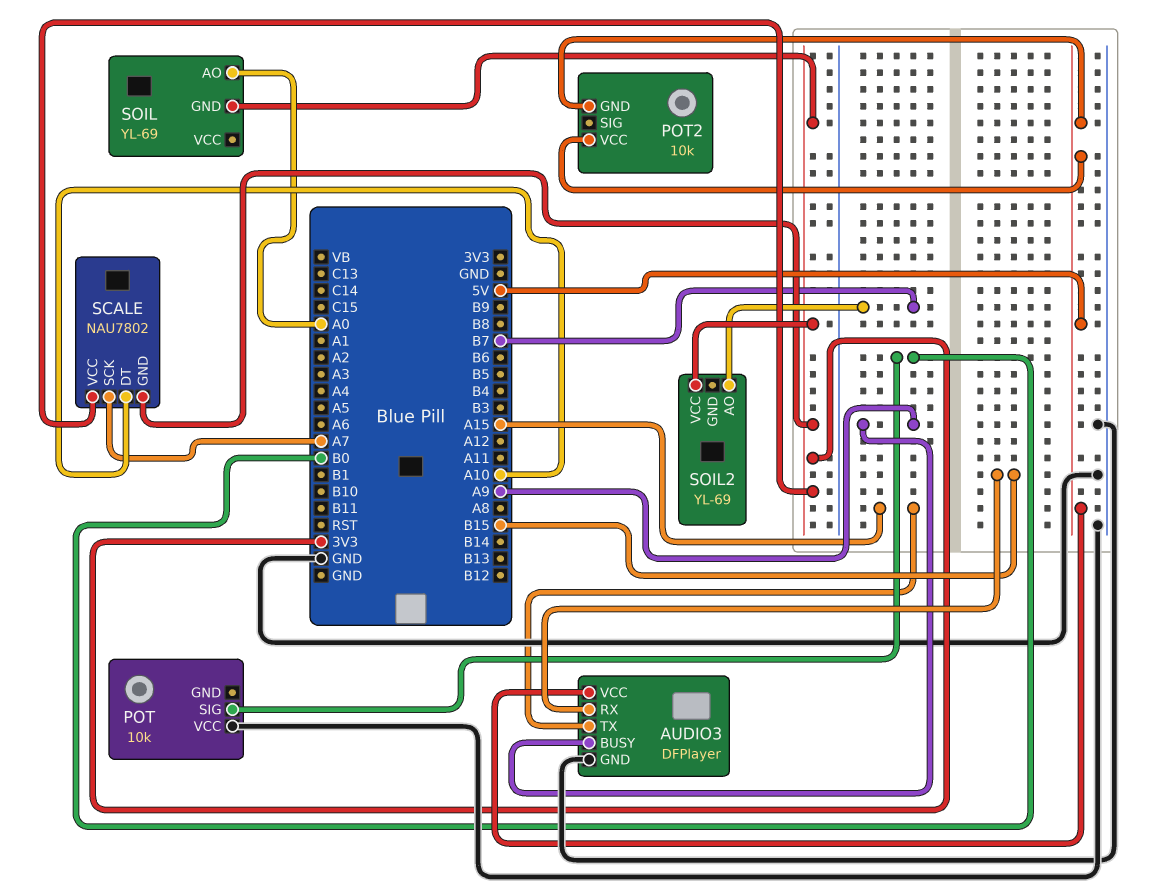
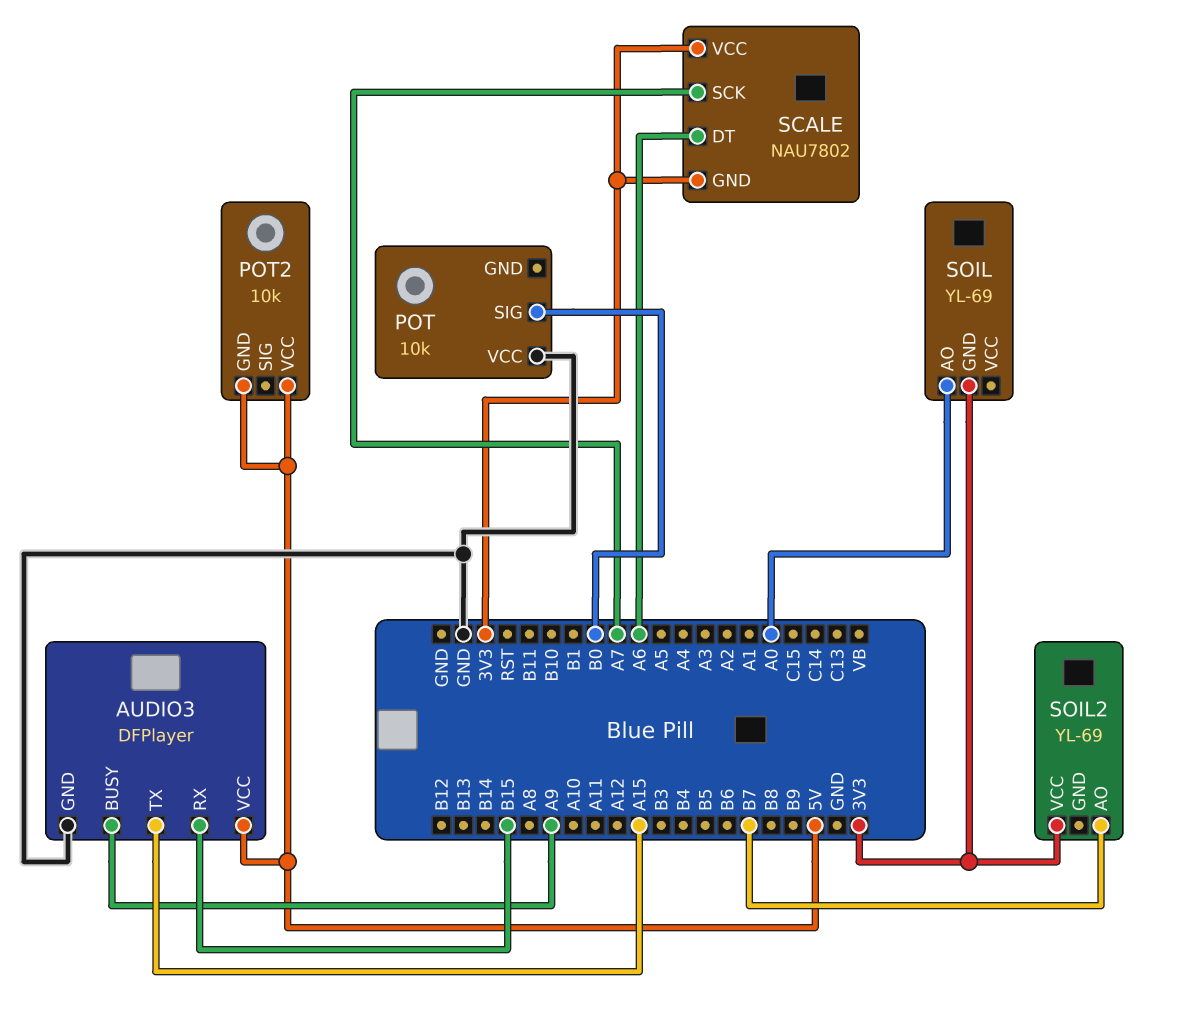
SCALE pin DT: A10 -> A6

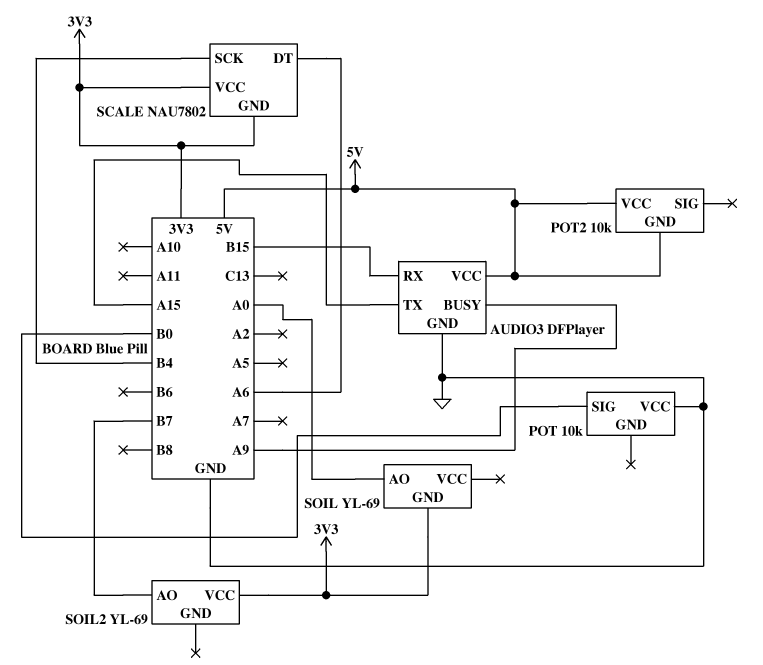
SCALE pin SCK: A7 -> B4

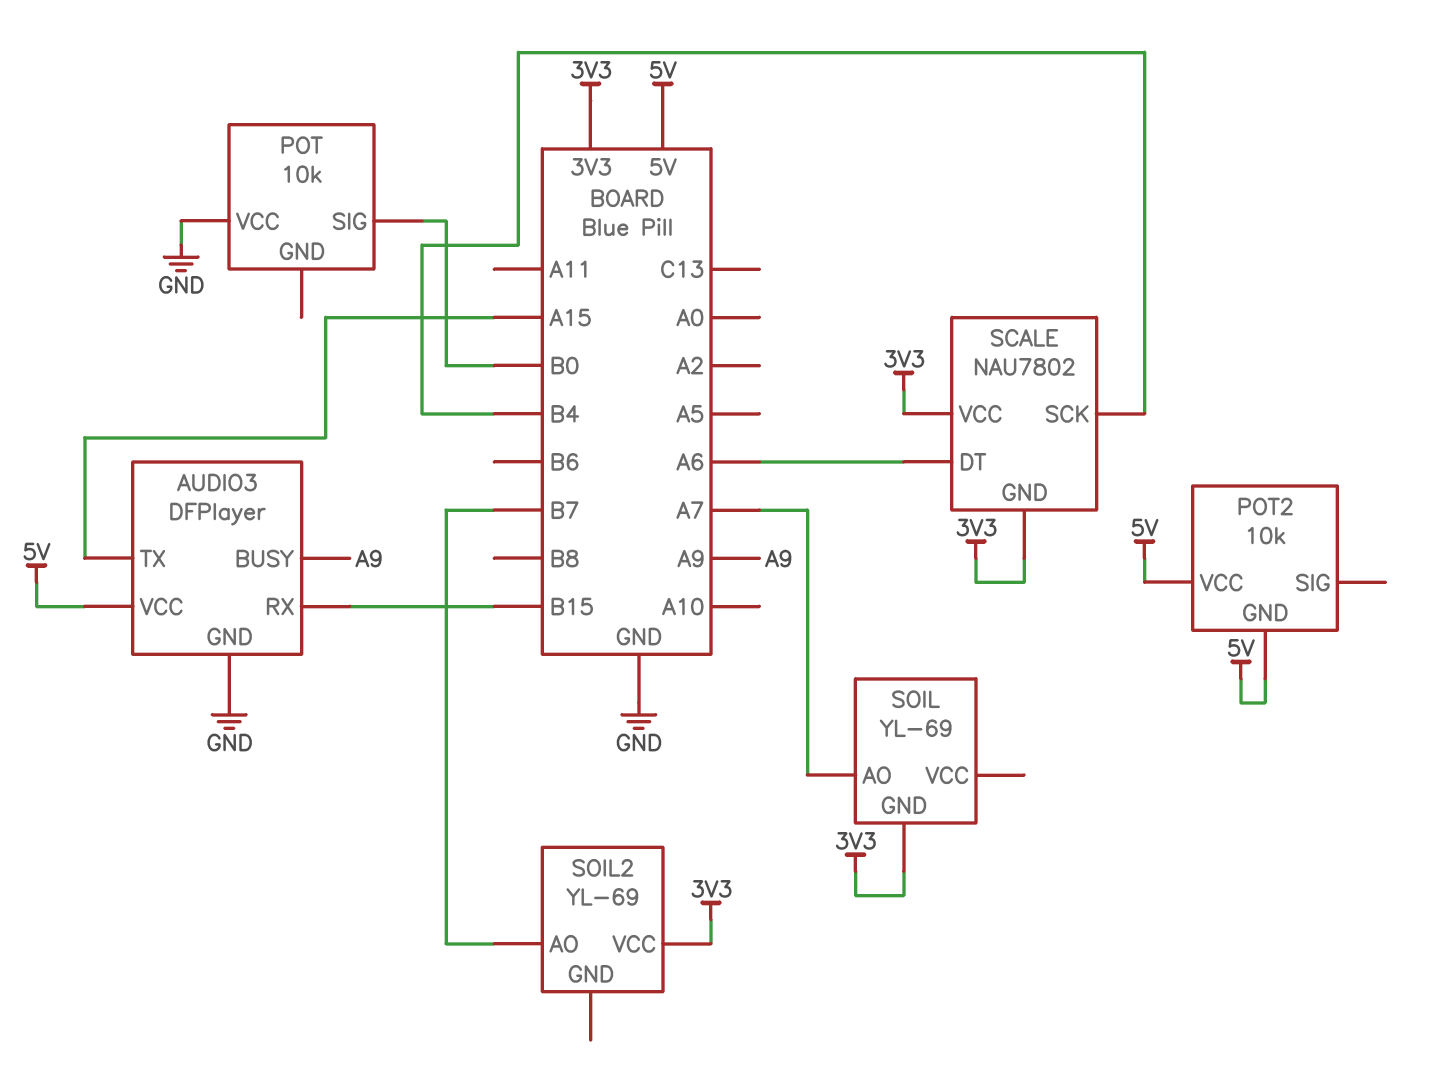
SOIL pin AO: A0 -> A7

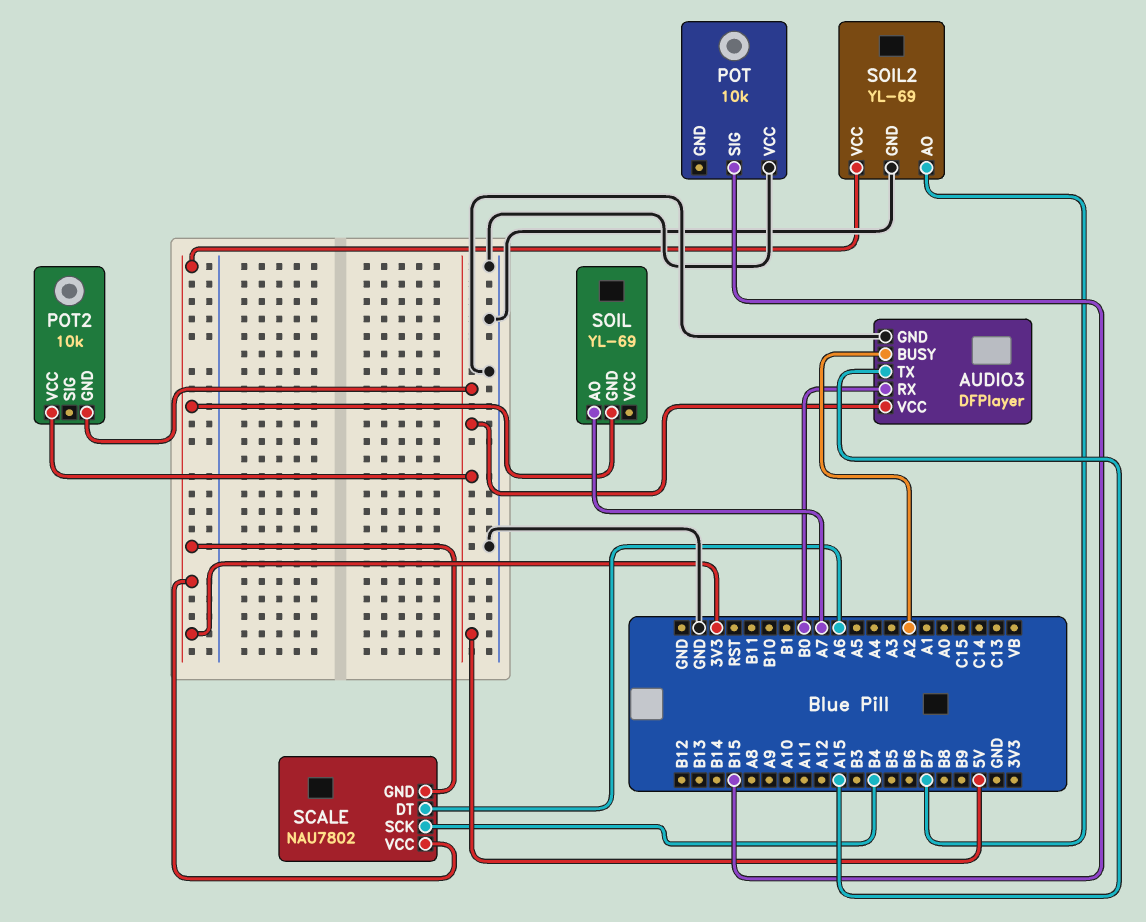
AUDIO3 pin BUSY: A9 -> A2
AUDIO3 pin RX: B15 -> B0
POT pin SIG: B0 -> B15
SOIL2 pin GND: none -> GND

